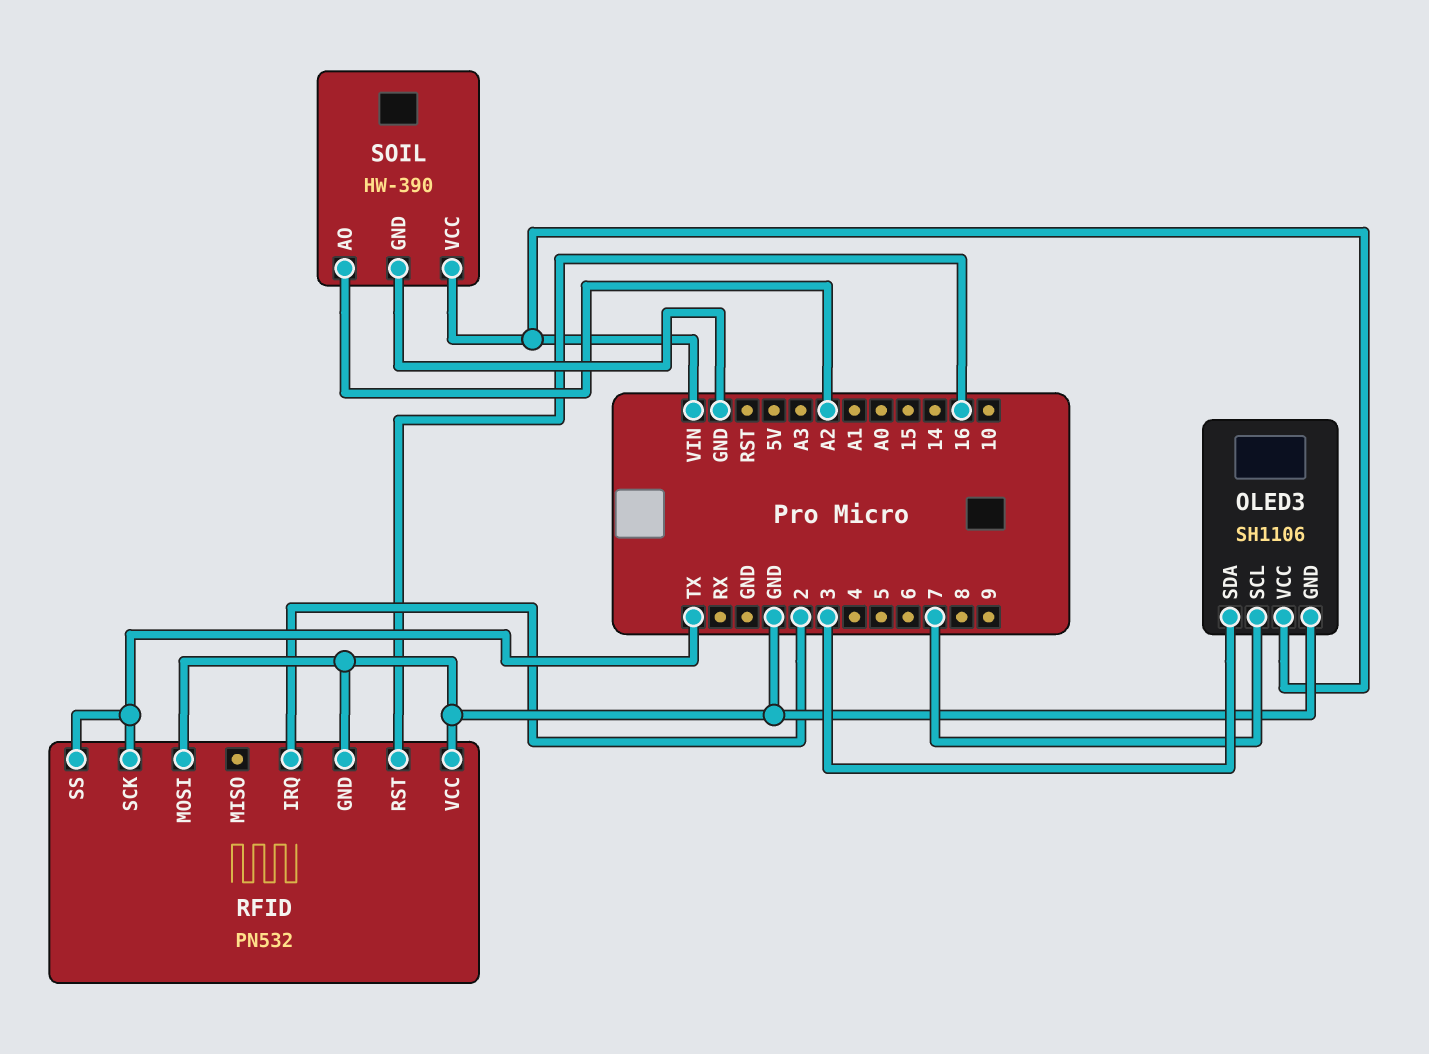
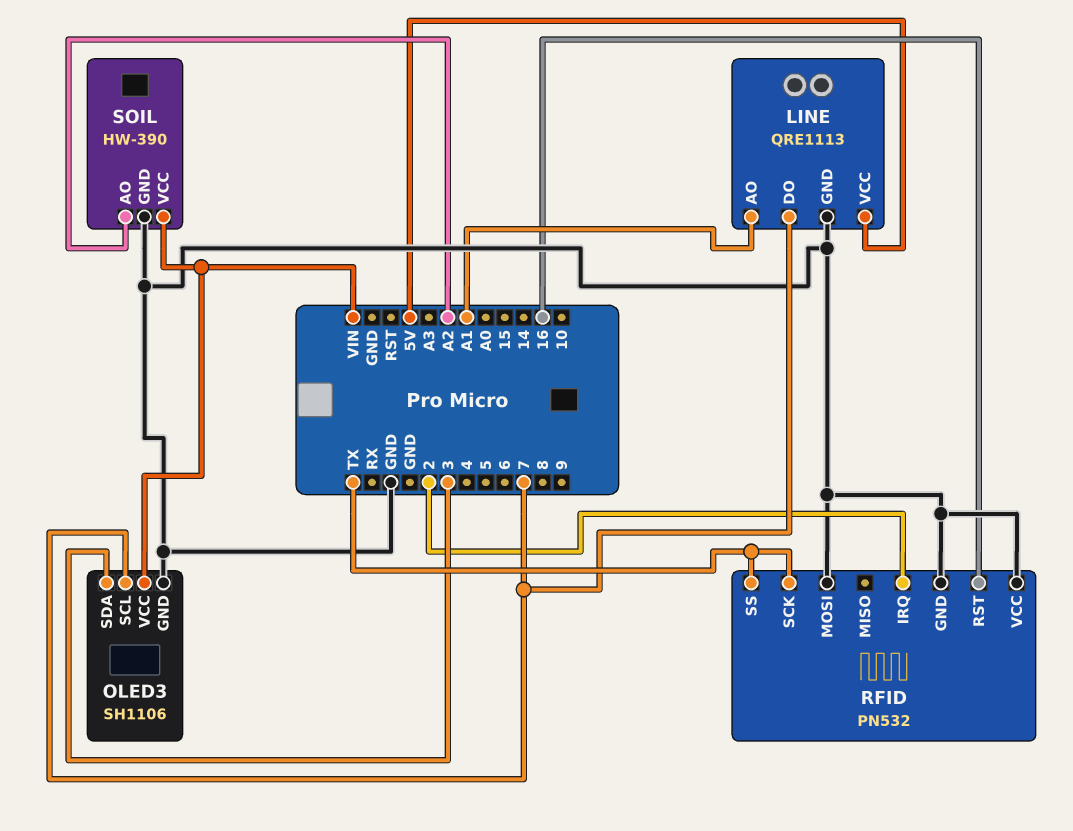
LINE: none -> QRE1113
LINE pin AO: none -> A1
LINE pin DO: none -> 7
LINE pin GND: none -> GND
LINE pin VCC: none -> 5V

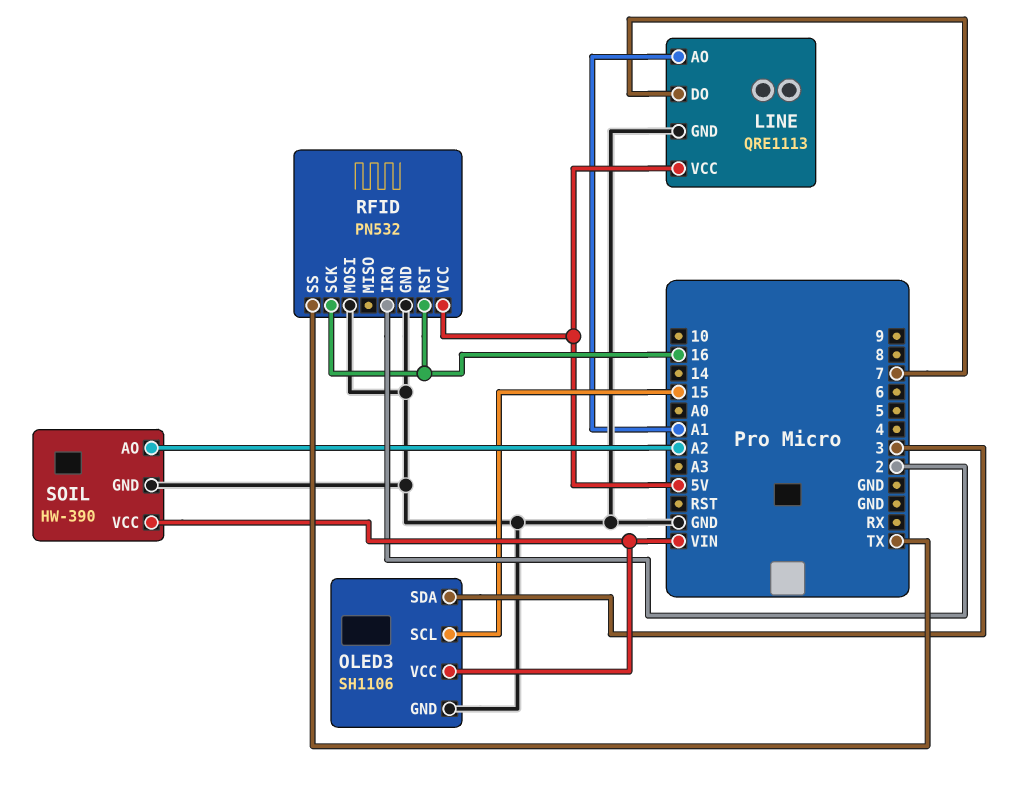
OLED3 pin SCL: 7 -> 15
RFID pin SCK: TX -> 16
RFID pin VCC: GND -> 5V

